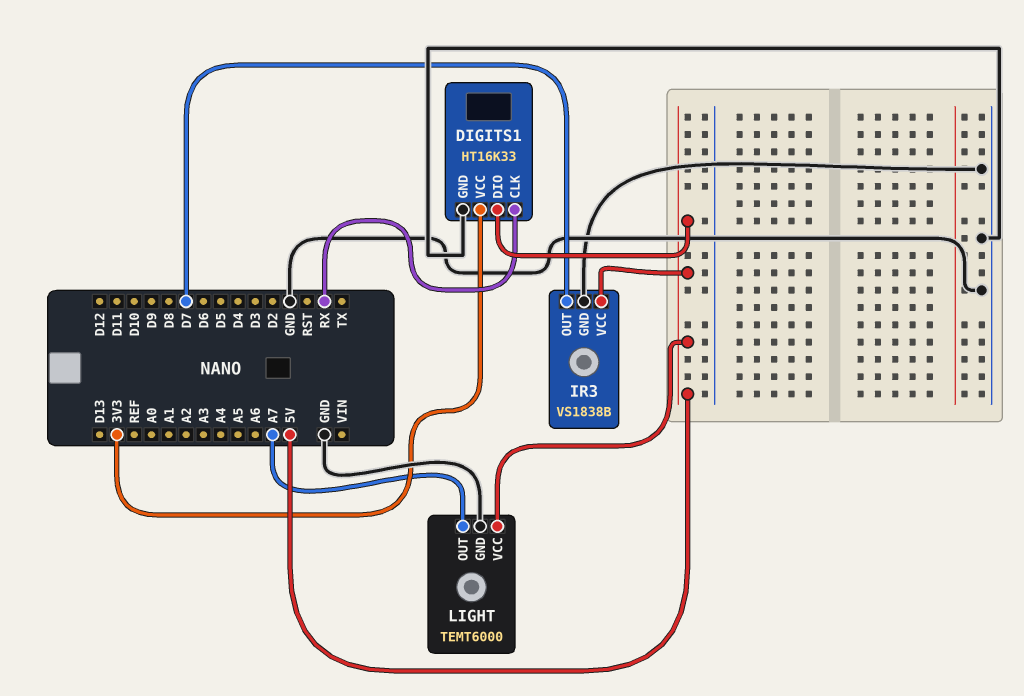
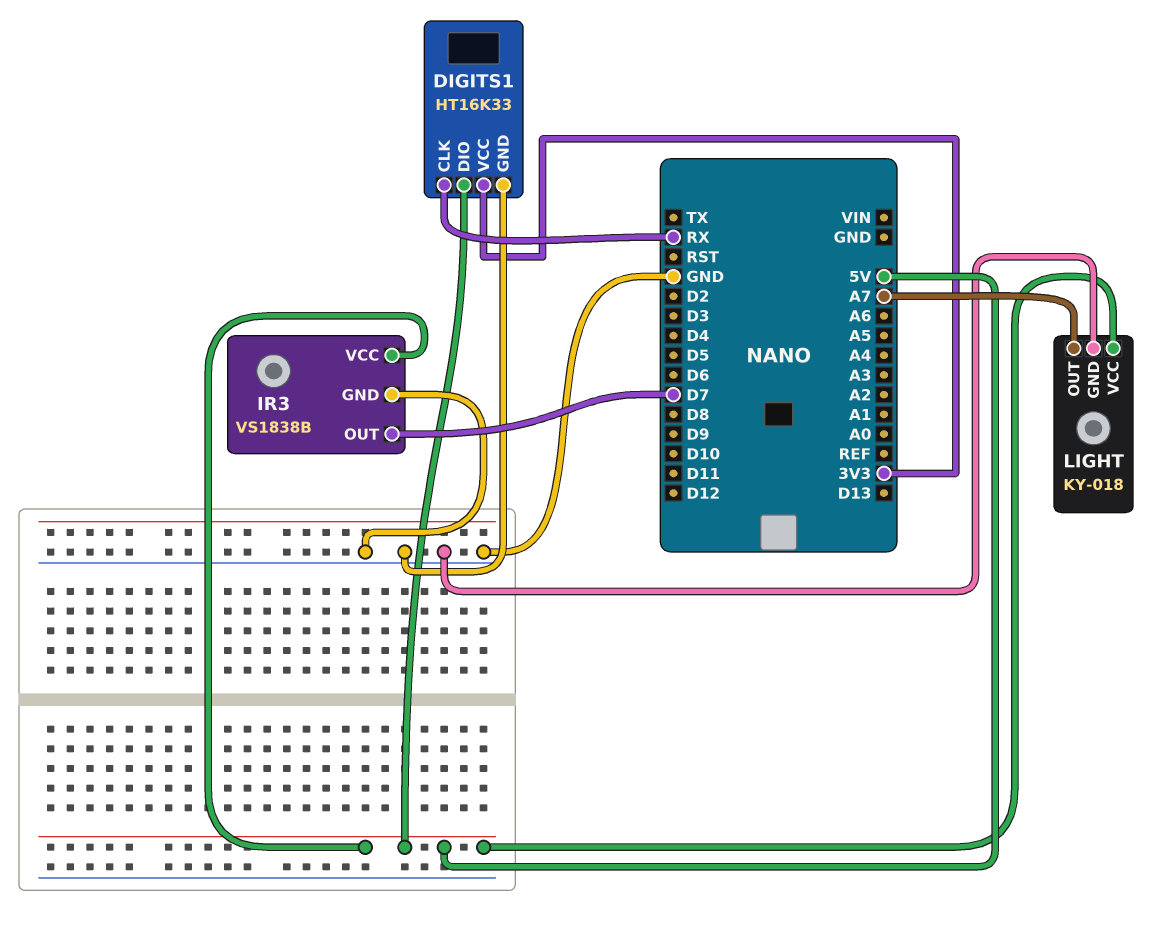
LIGHT: TEMT6000 -> KY-018

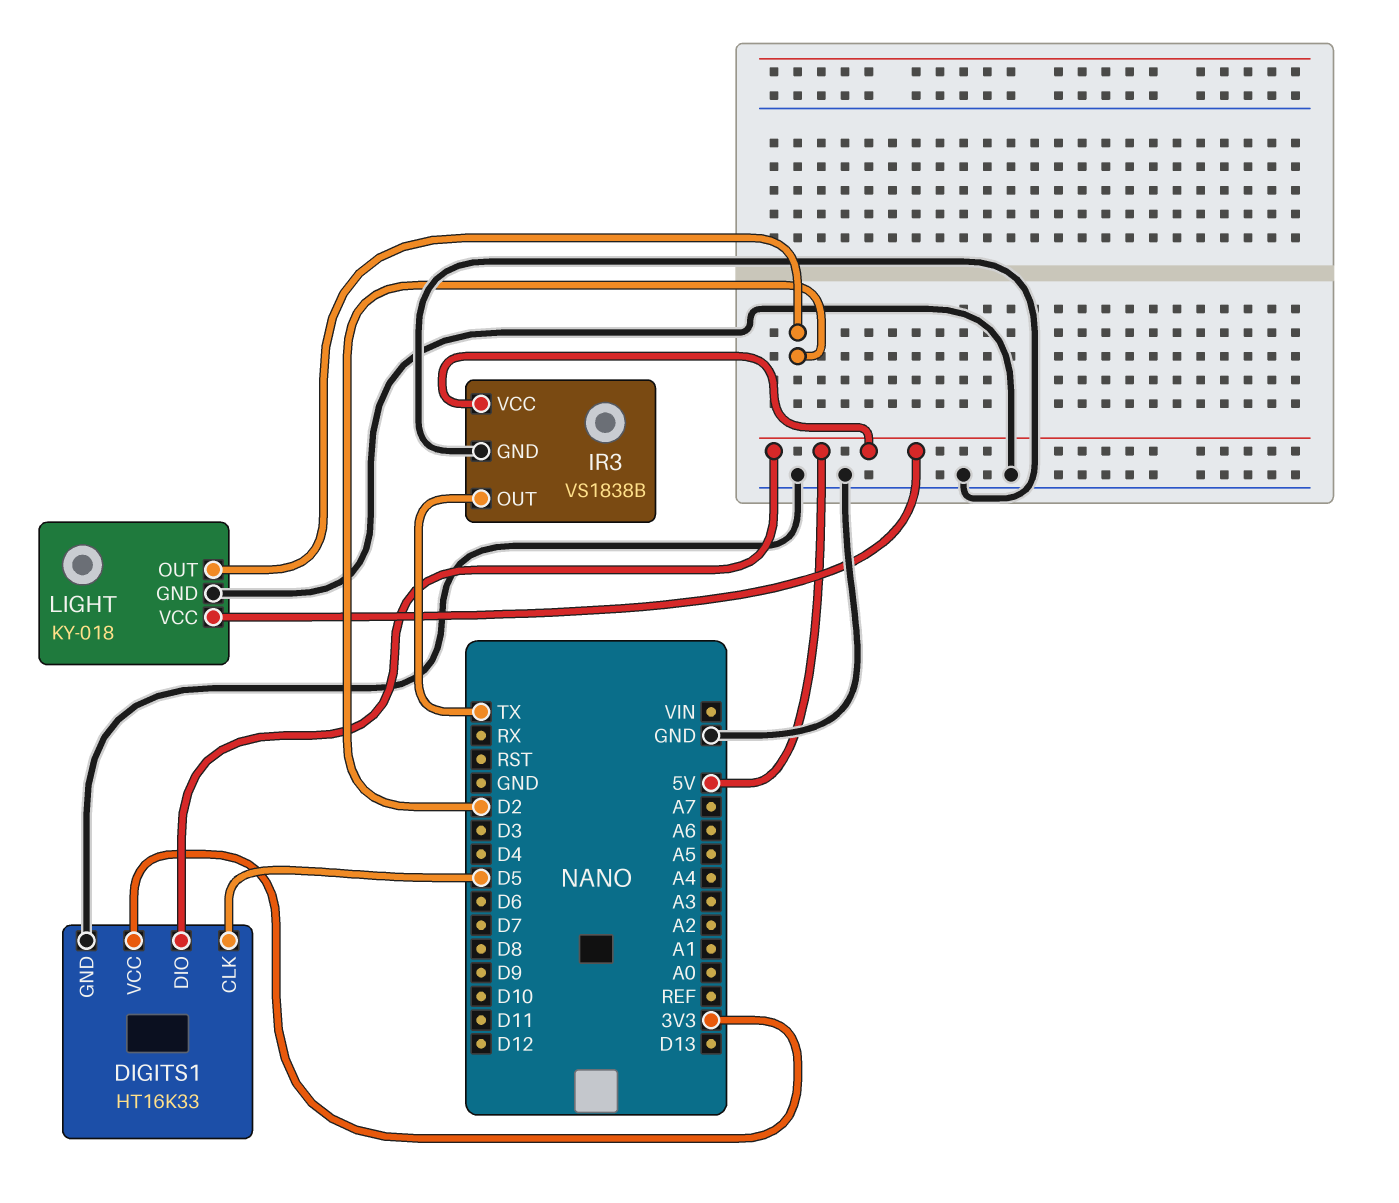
DIGITS1 pin CLK: RX -> D5
IR3 pin OUT: D7 -> TX
LIGHT pin OUT: A7 -> D2

